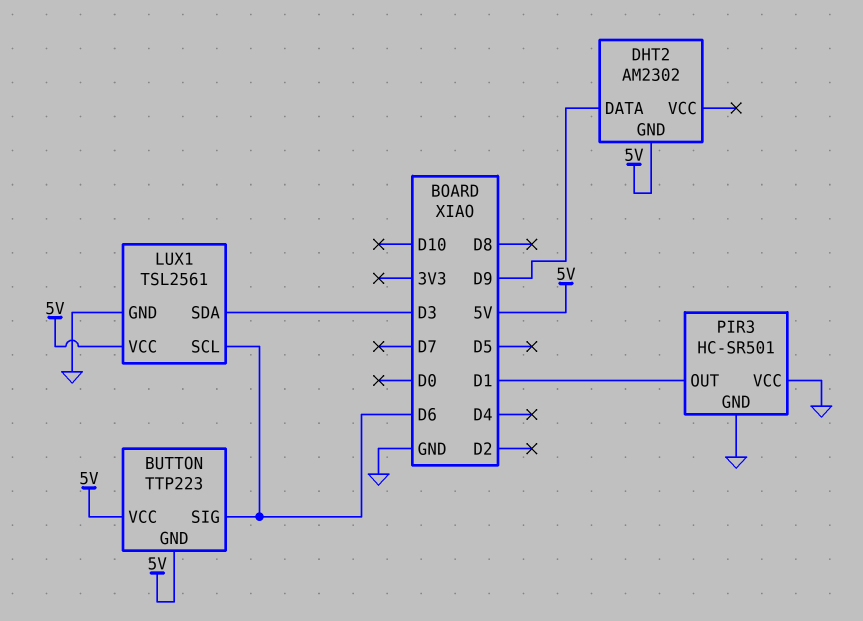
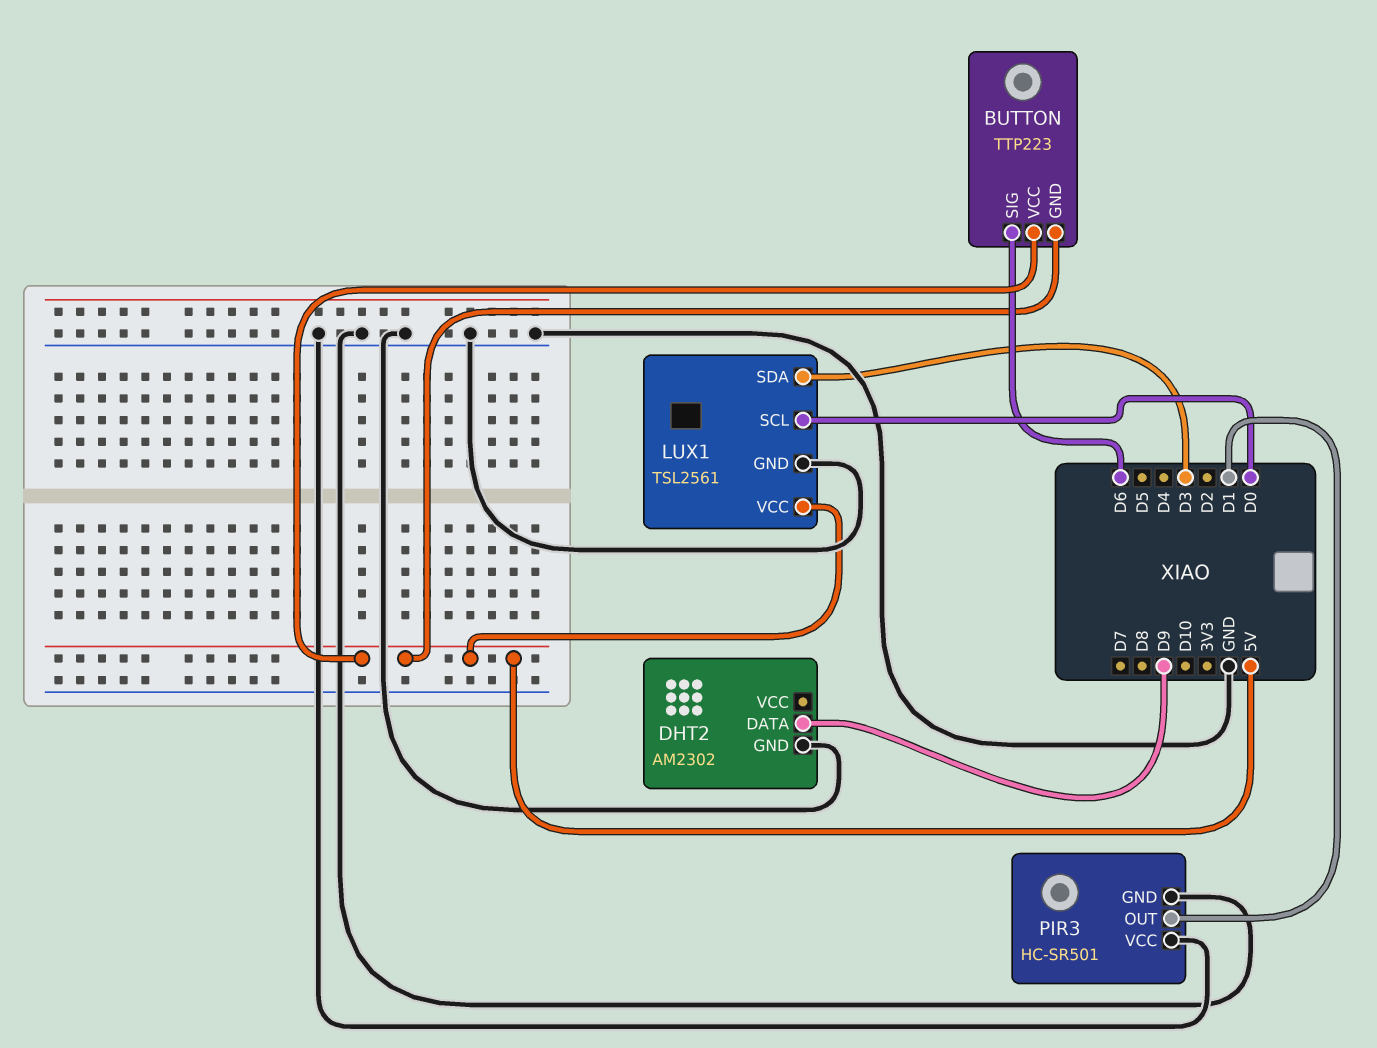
DHT2 pin GND: 5V -> GND
LUX1 pin SCL: D6 -> D0

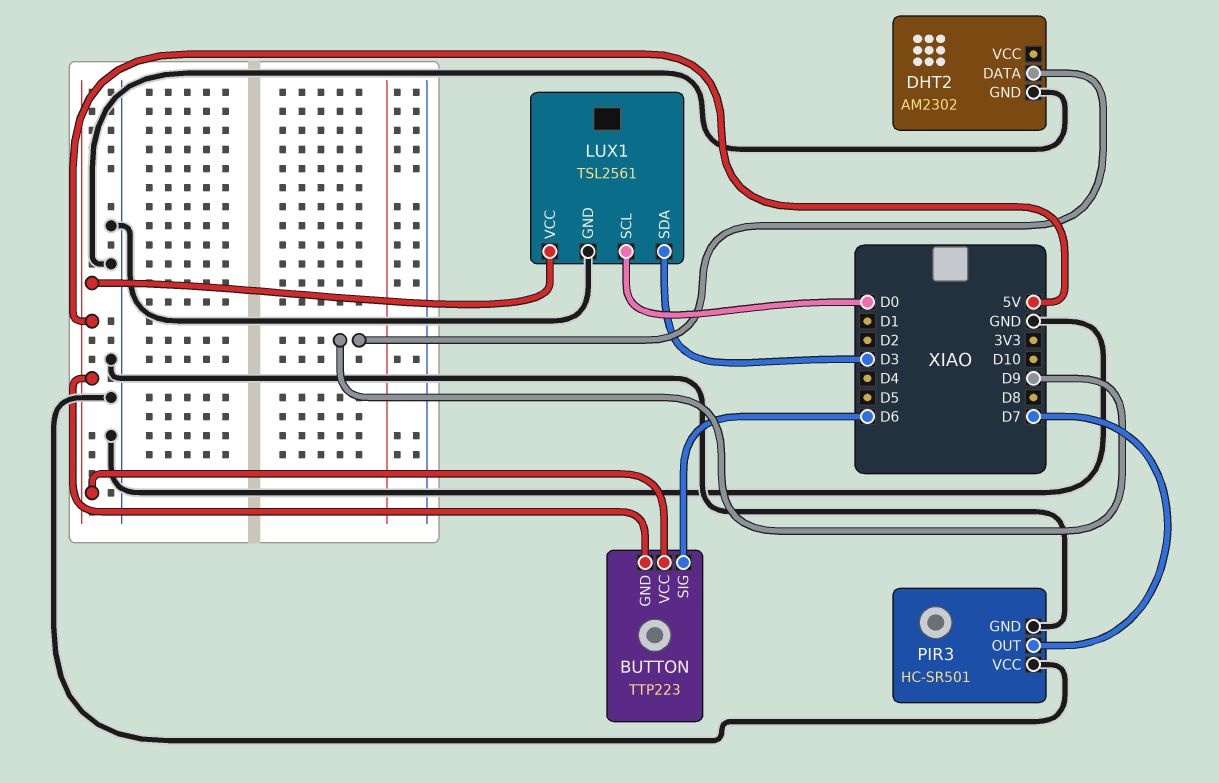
PIR3 pin OUT: D1 -> D7

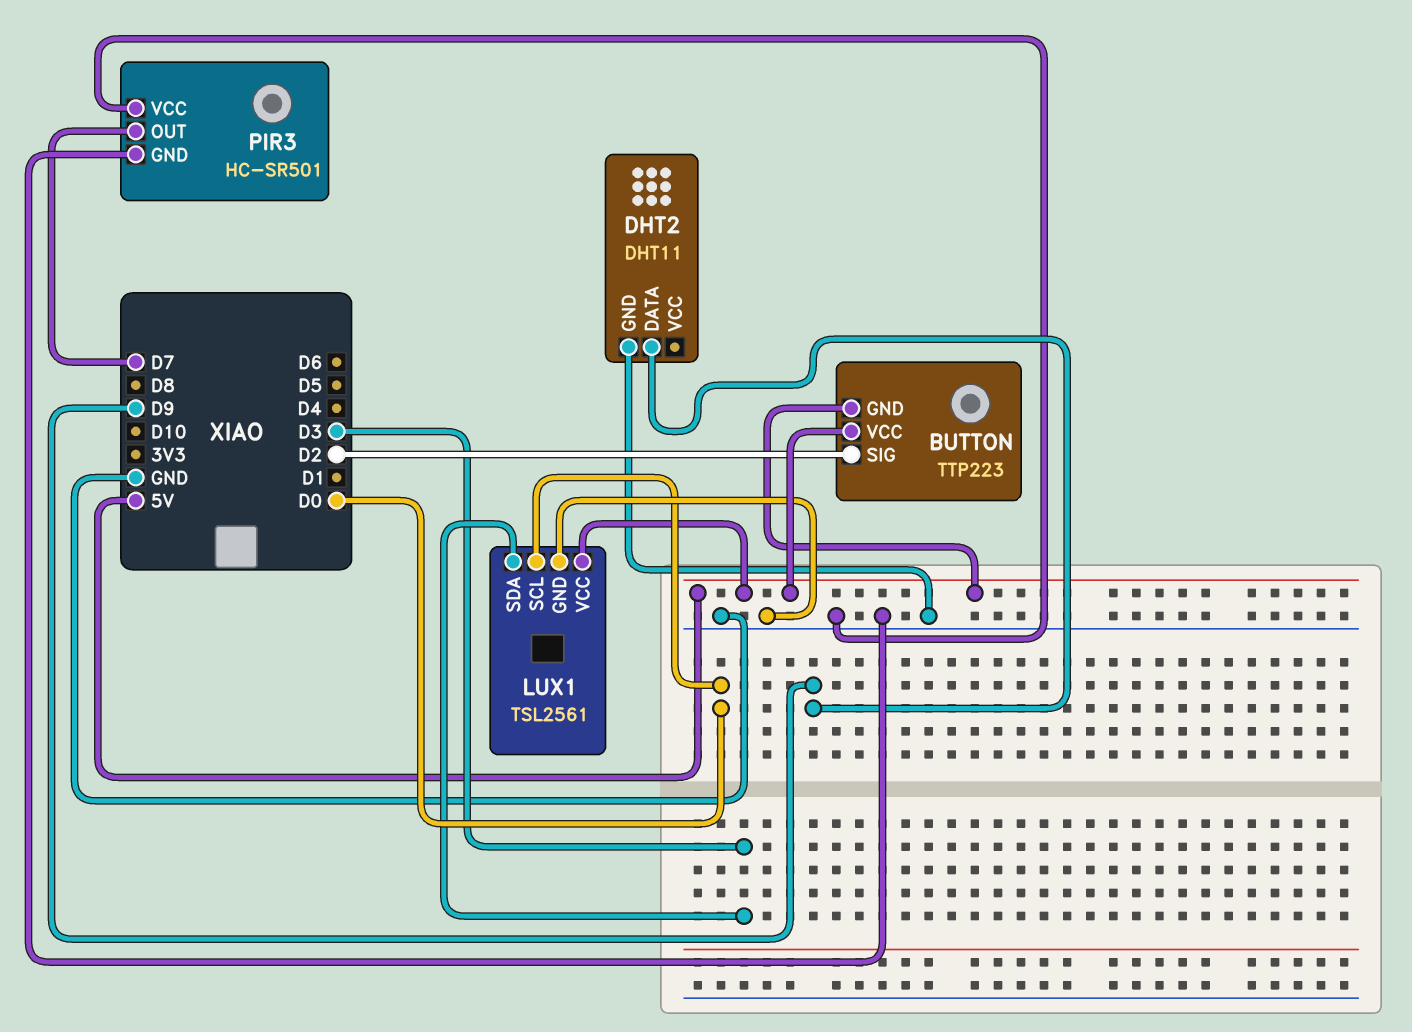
BUTTON pin SIG: D6 -> D2
DHT2: AM2302 -> DHT11

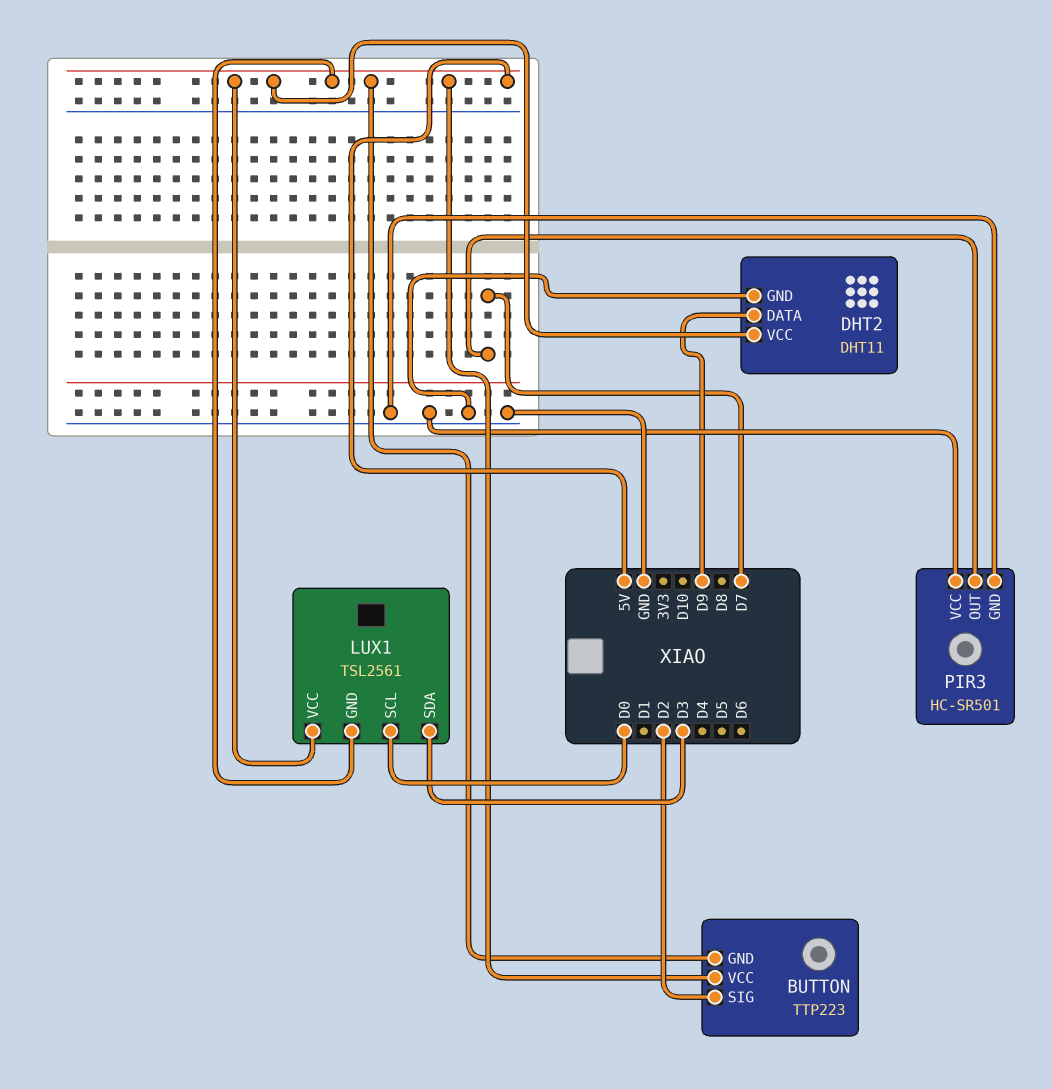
DHT2 pin VCC: none -> 5V
LUX1 pin GND: GND -> 5V

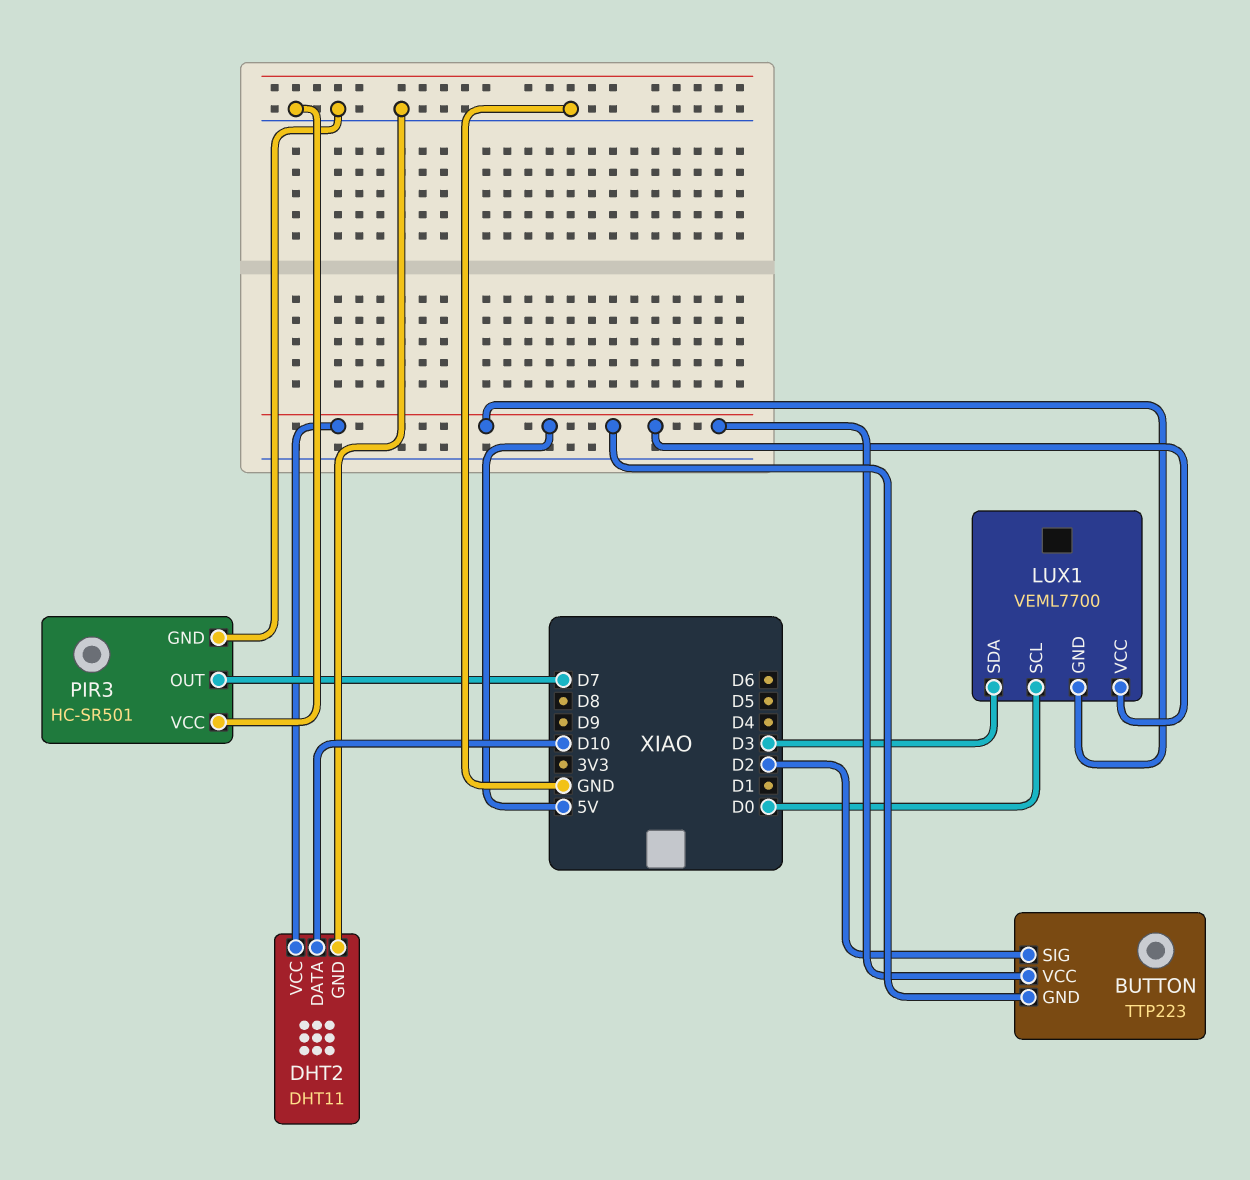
DHT2 pin DATA: D9 -> D10
LUX1: TSL2561 -> VEML7700

